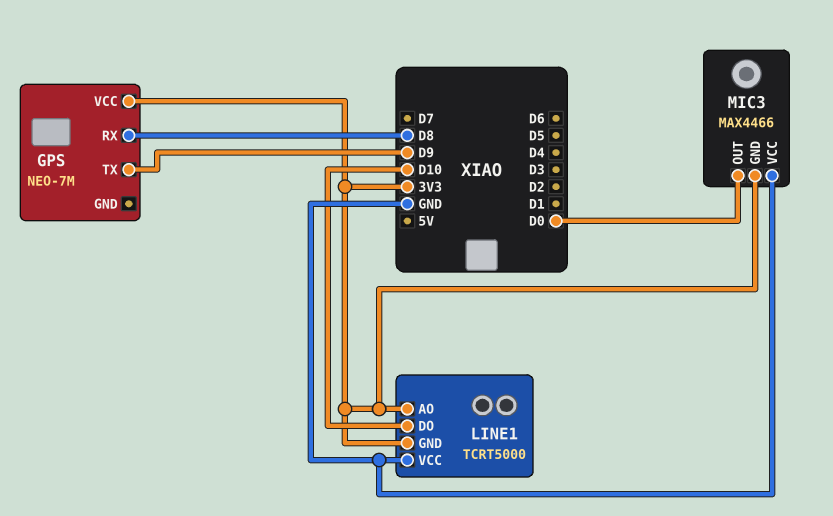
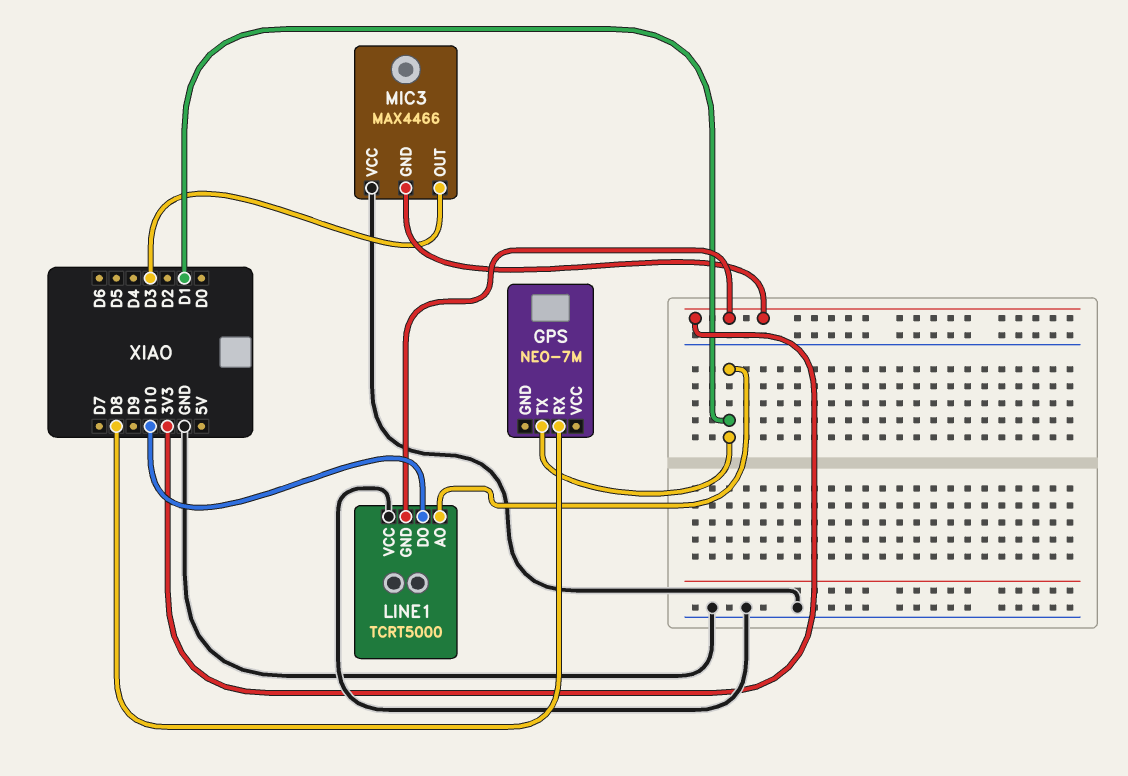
GPS pin TX: D9 -> D1
GPS pin VCC: 3V3 -> none
LINE1 pin AO: 3V3 -> D1
MIC3 pin OUT: D0 -> D3

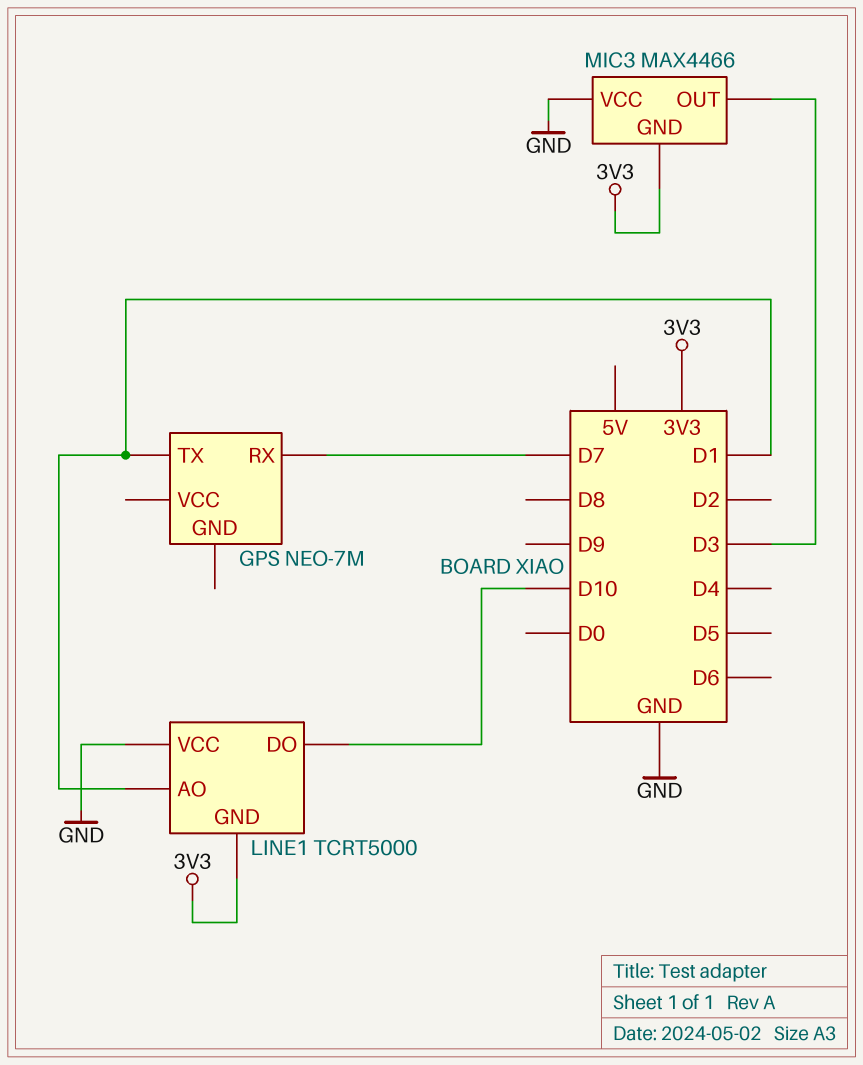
GPS pin RX: D8 -> D7

